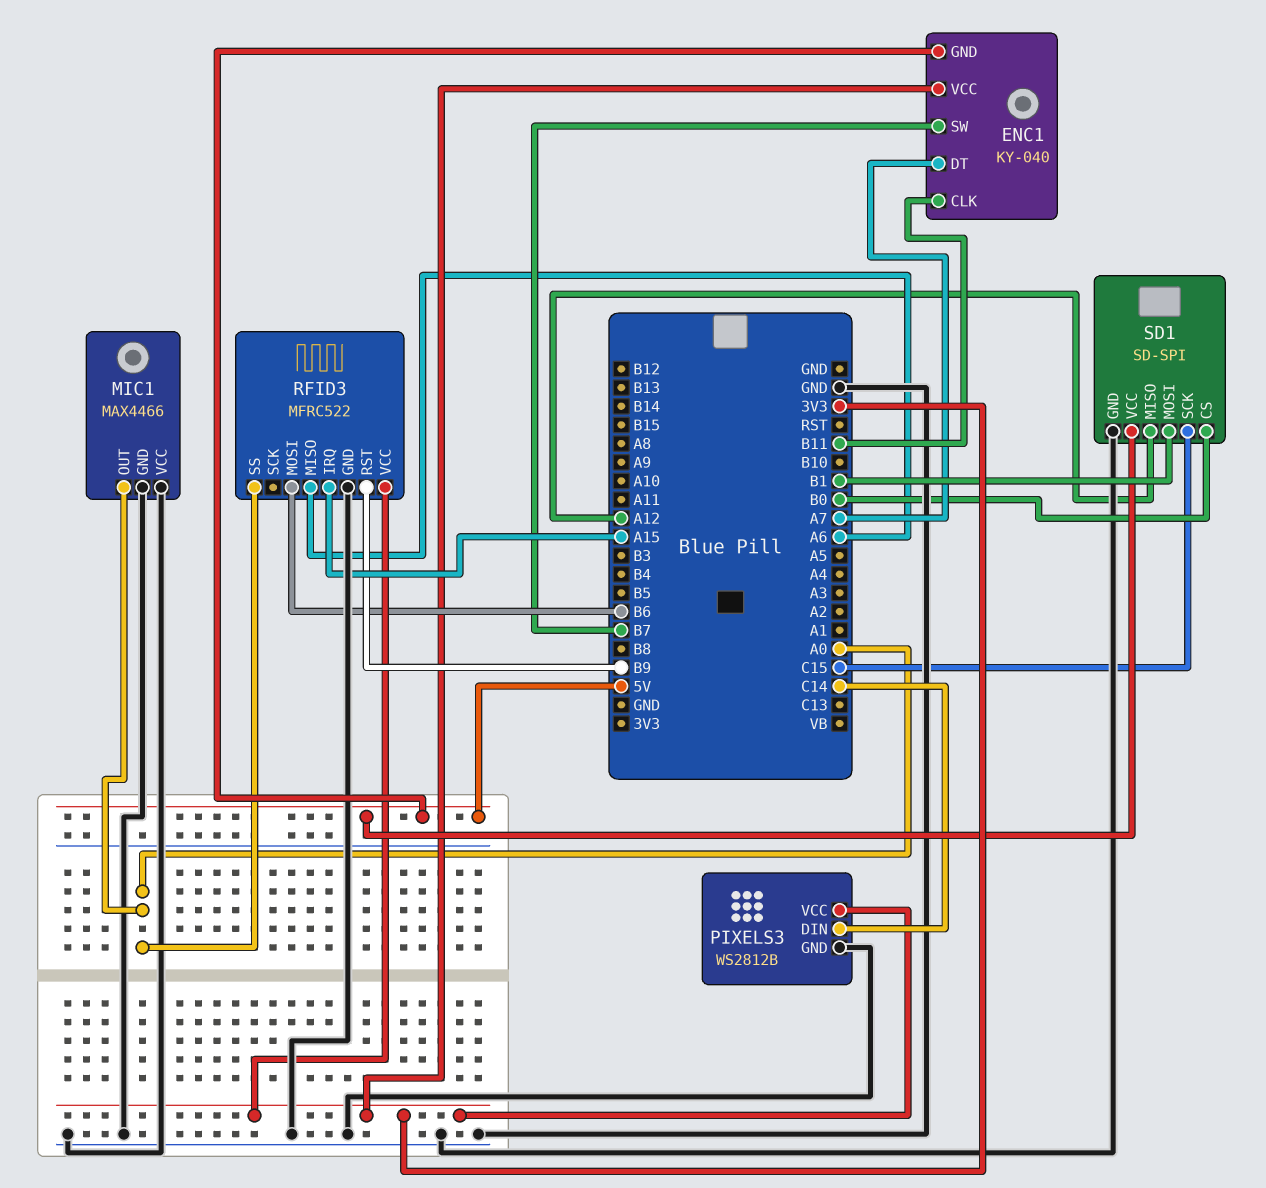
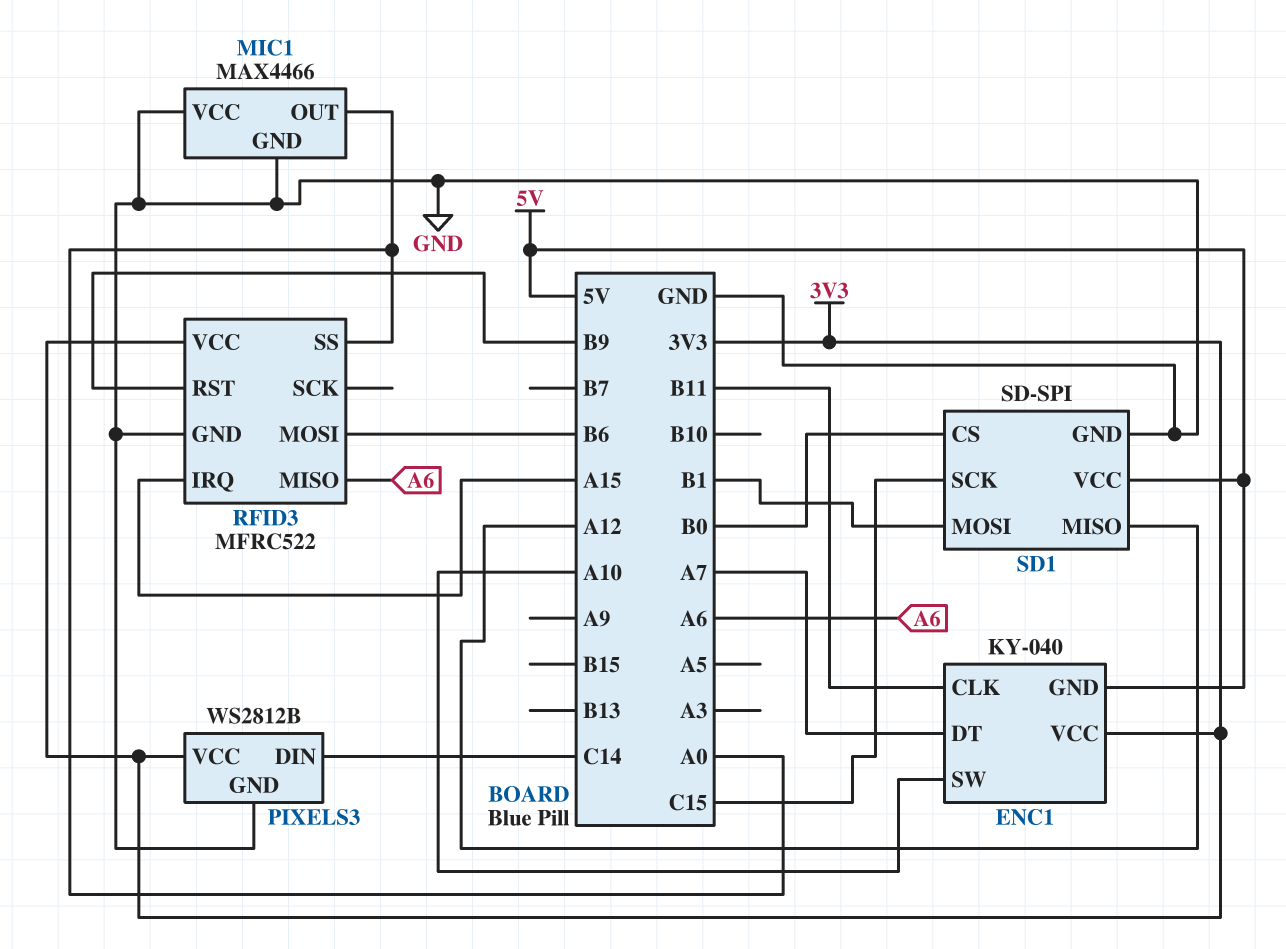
ENC1 pin SW: B7 -> A10

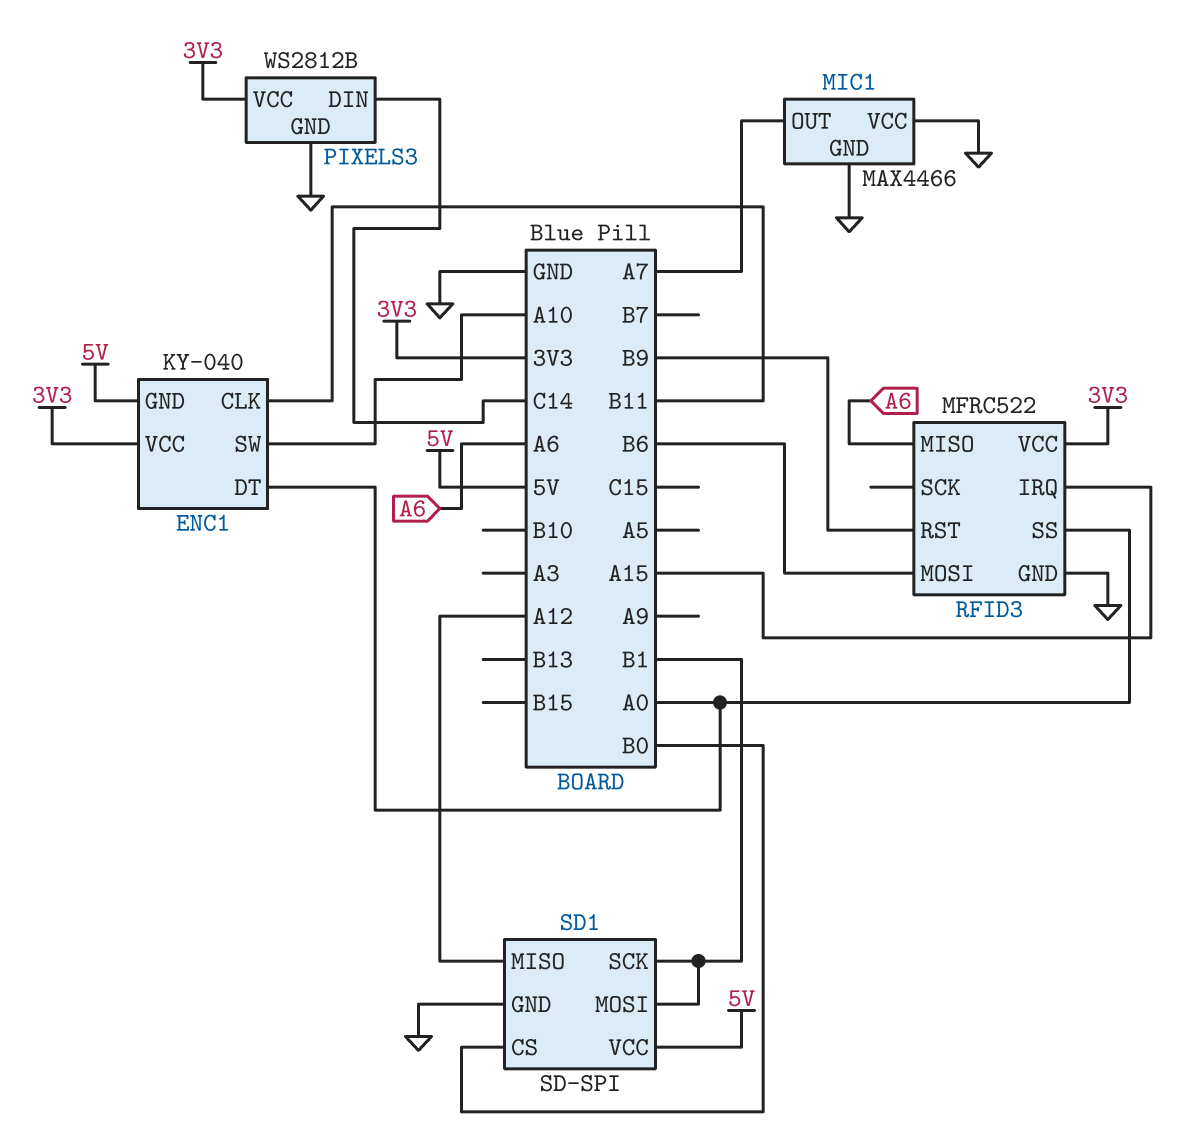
ENC1 pin DT: A7 -> A0
MIC1 pin OUT: A0 -> A7
SD1 pin SCK: C15 -> B1

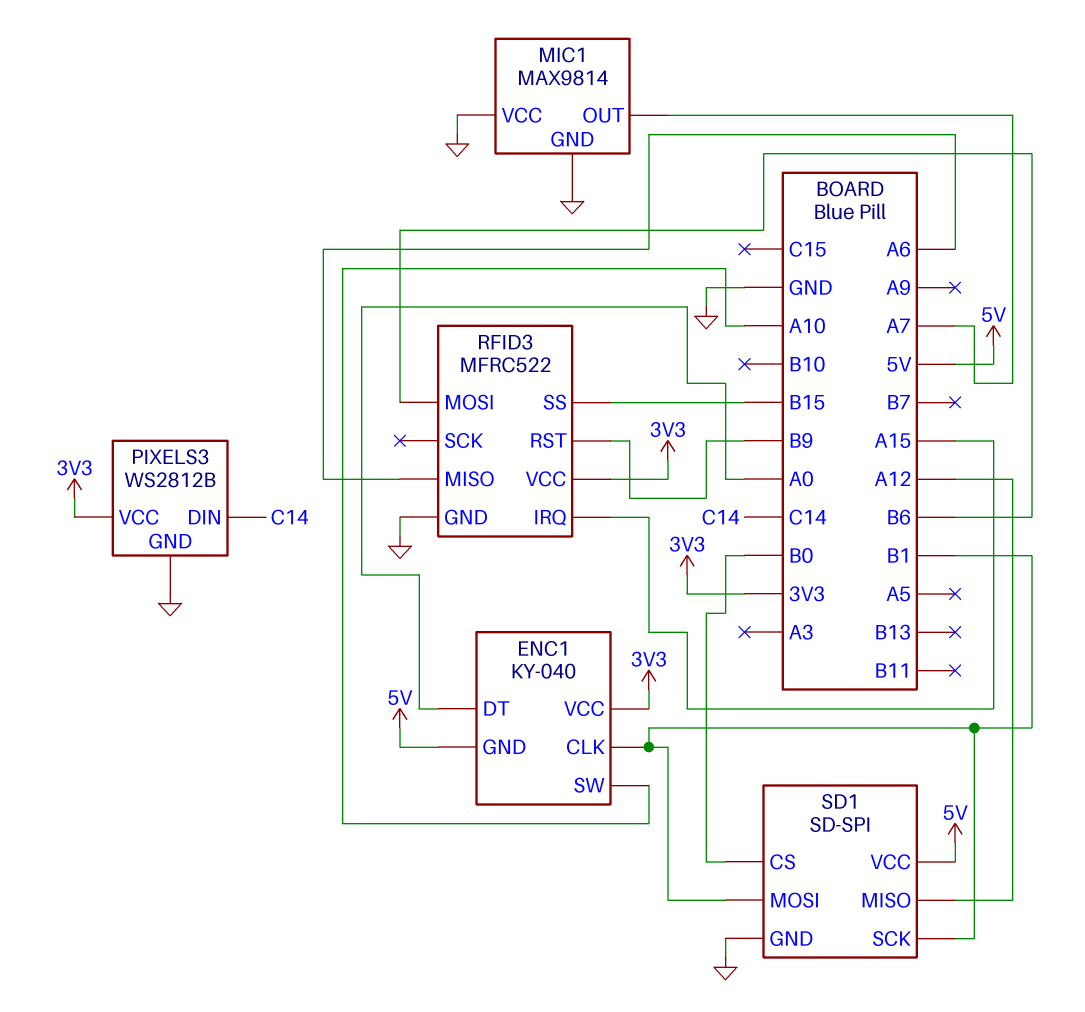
ENC1 pin CLK: B11 -> B1
MIC1: MAX4466 -> MAX9814
RFID3 pin SS: A0 -> B15

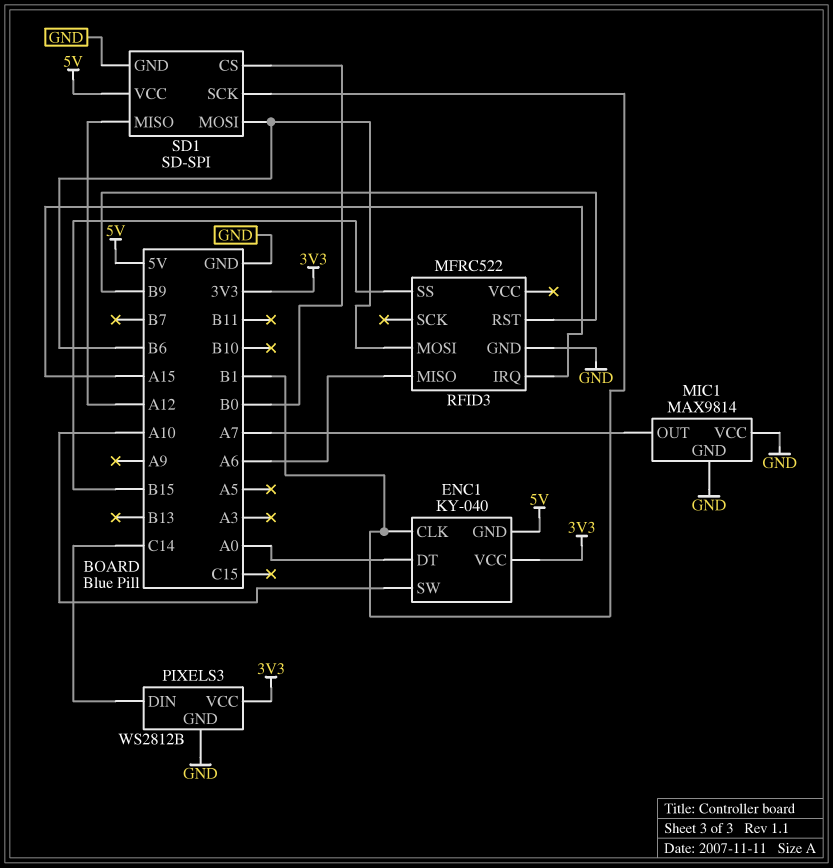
RFID3 pin VCC: 3V3 -> none
SD1 pin MOSI: B1 -> B6

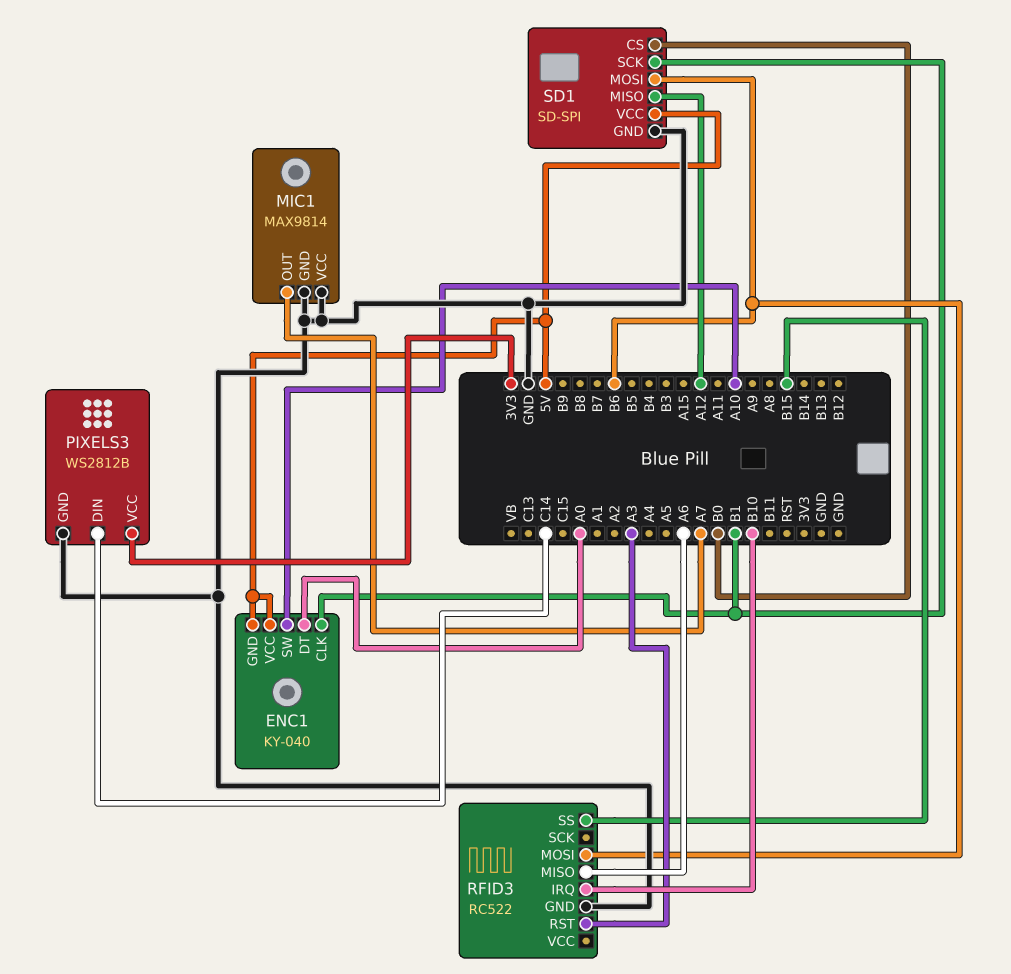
ENC1 pin VCC: 3V3 -> 5V
RFID3: MFRC522 -> RC522
RFID3 pin IRQ: A15 -> B10
RFID3 pin RST: B9 -> A3

